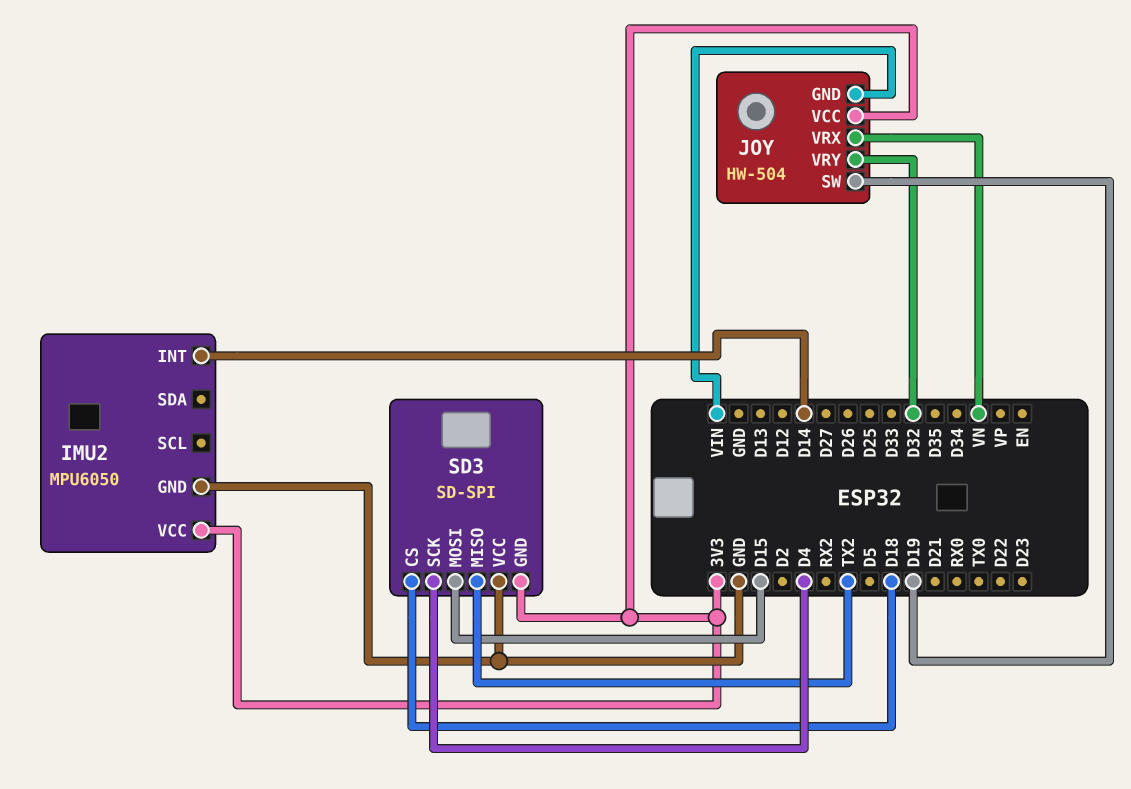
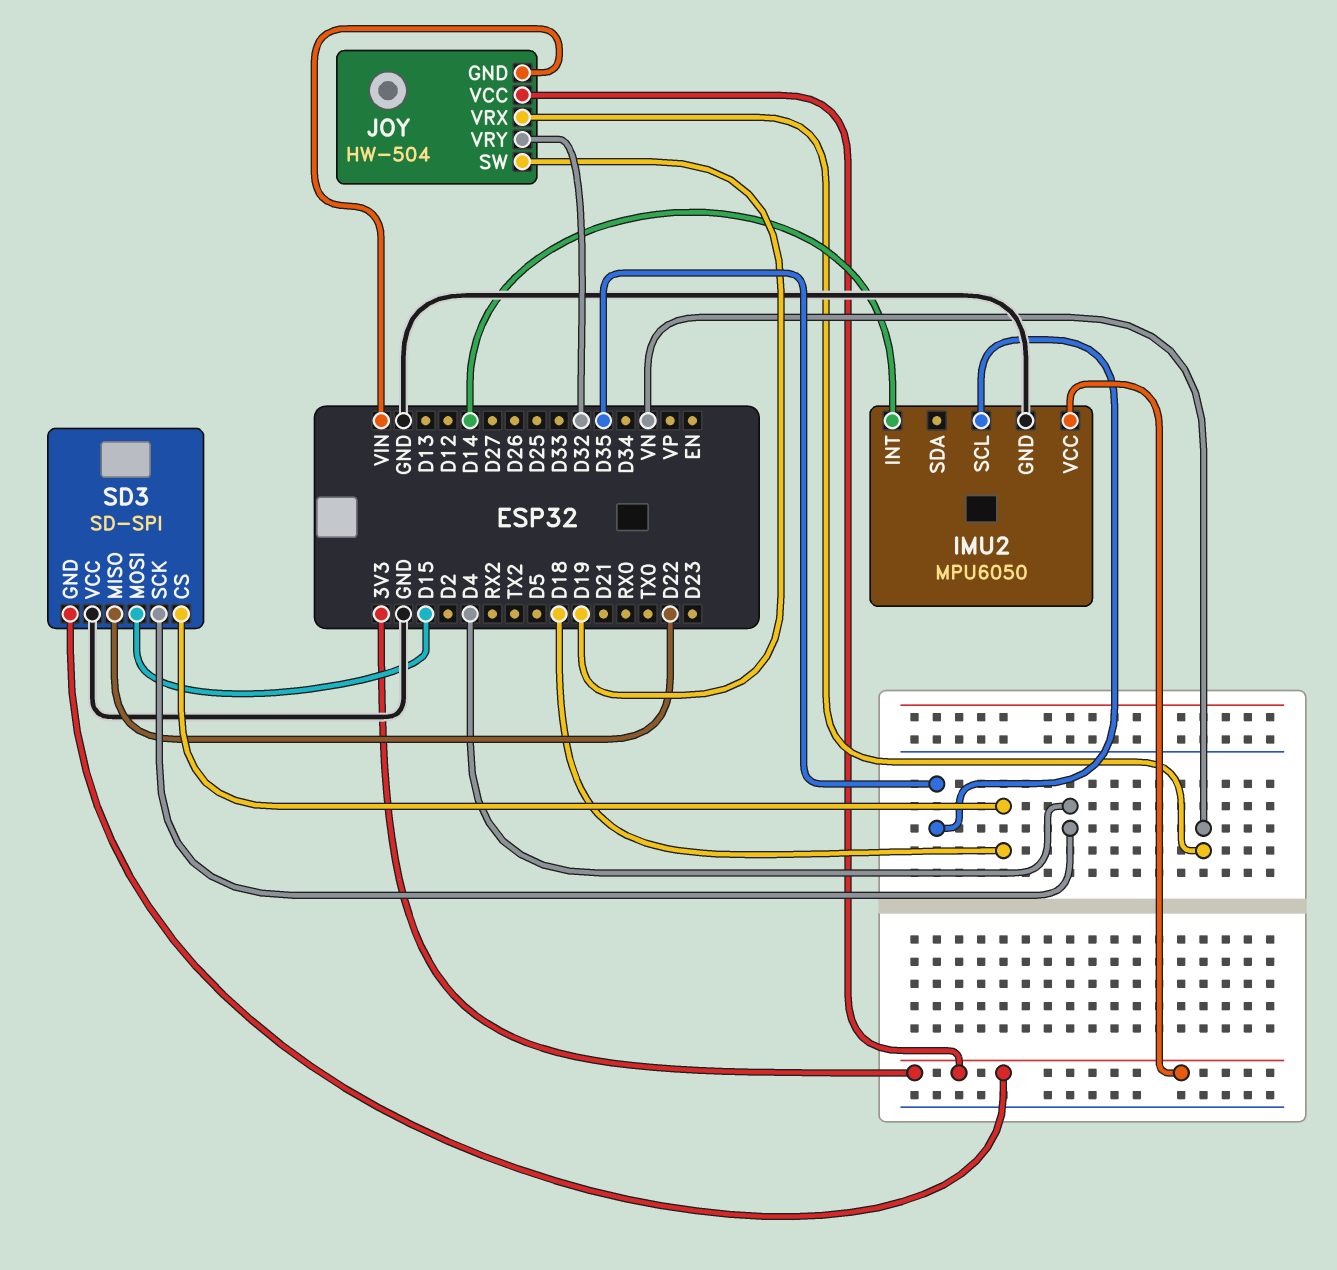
IMU2 pin SCL: none -> D35
SD3 pin MISO: TX2 -> D22

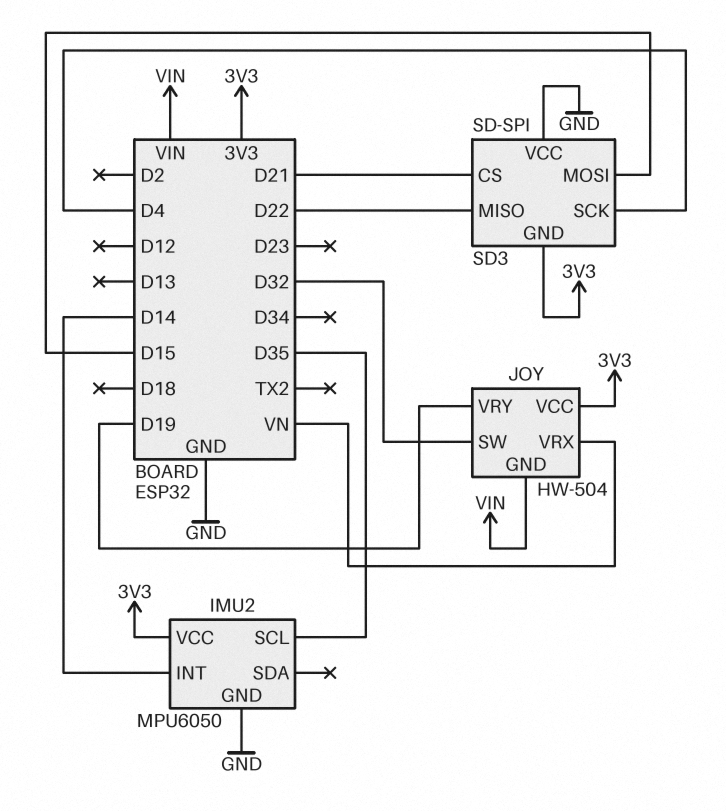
JOY pin SW: D19 -> D32
JOY pin VRY: D32 -> D19
SD3 pin CS: D18 -> D21

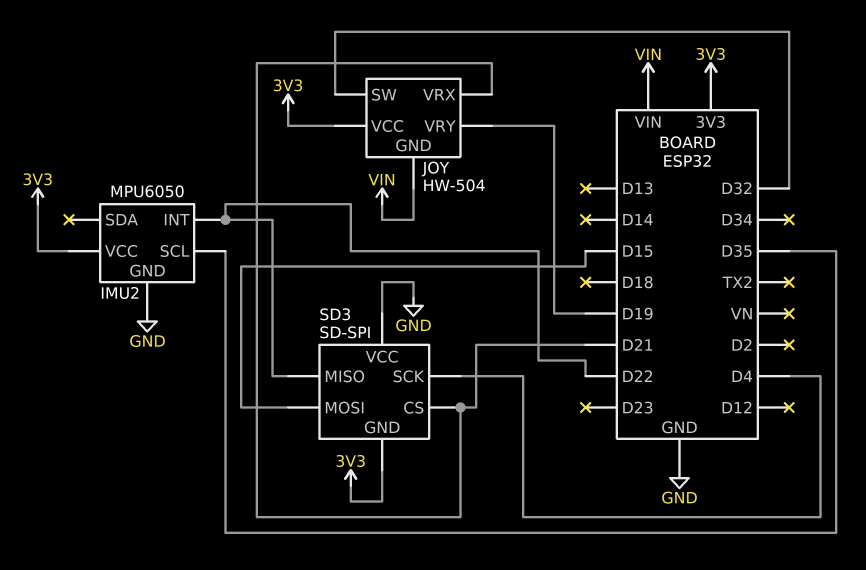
IMU2 pin INT: D14 -> D22
JOY pin VRX: VN -> D21

